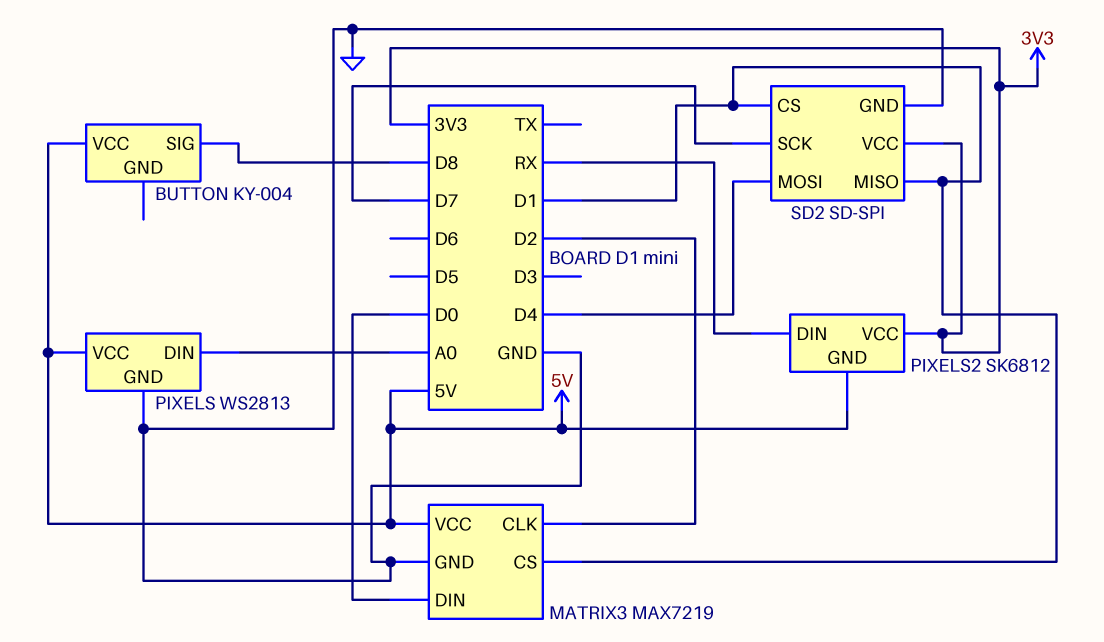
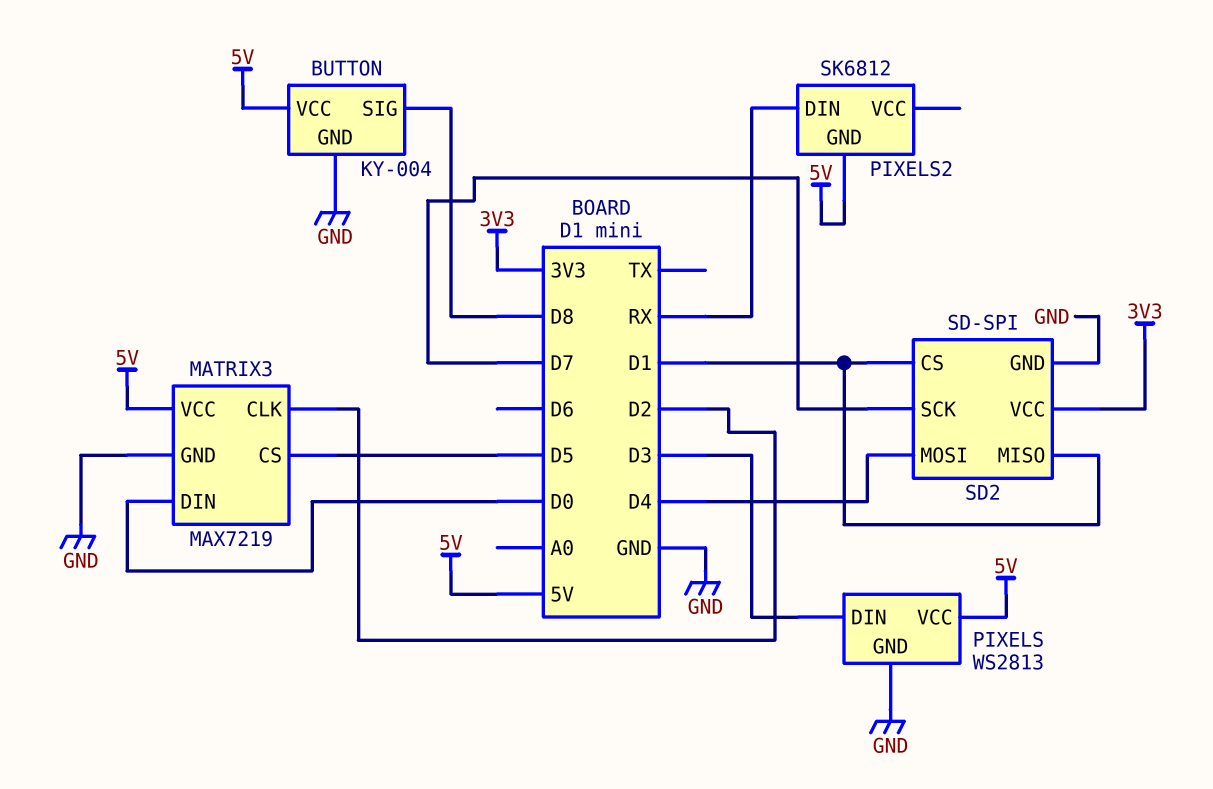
BUTTON pin GND: none -> GND
MATRIX3 pin CS: D1 -> D5
PIXELS pin DIN: A0 -> D3
PIXELS2 pin VCC: 3V3 -> none

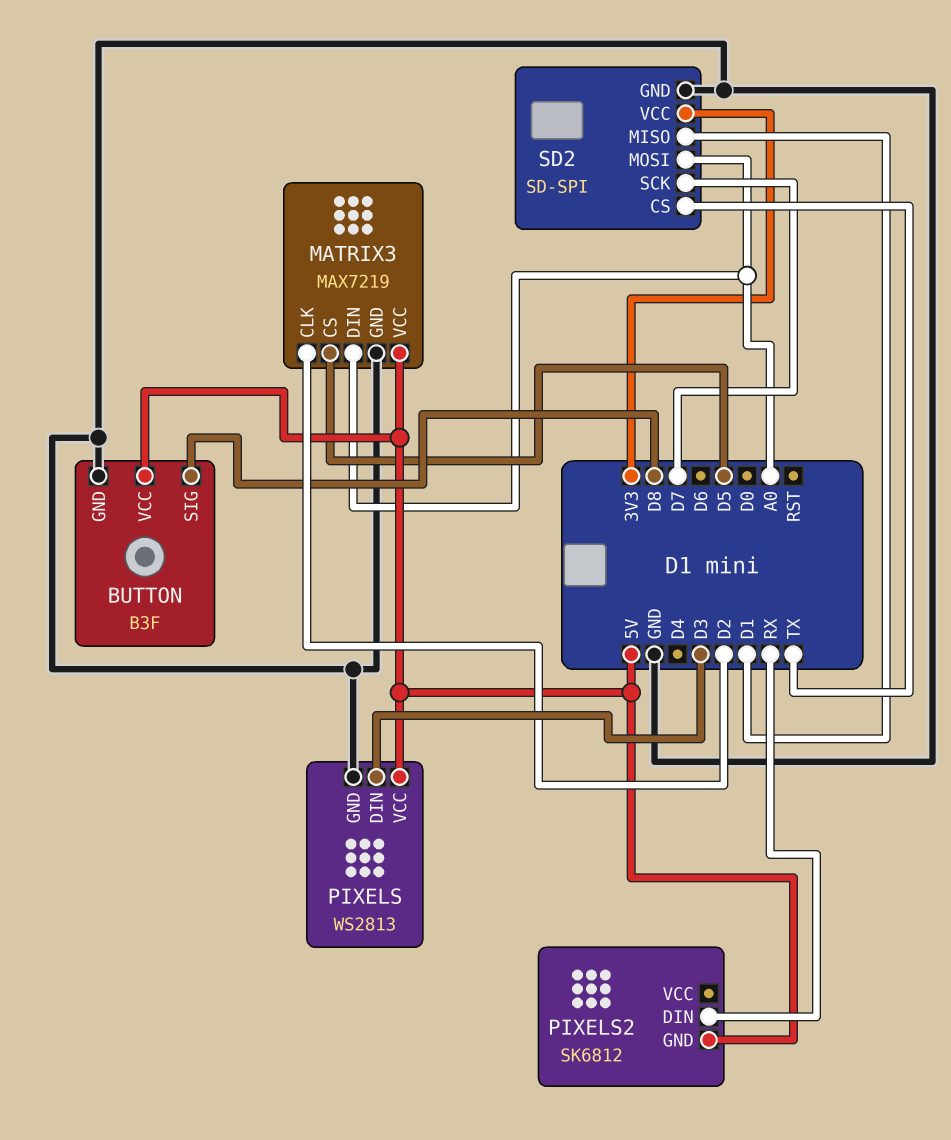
BUTTON: KY-004 -> B3F
MATRIX3 pin DIN: D0 -> A0
SD2 pin CS: D1 -> TX
SD2 pin MOSI: D4 -> A0

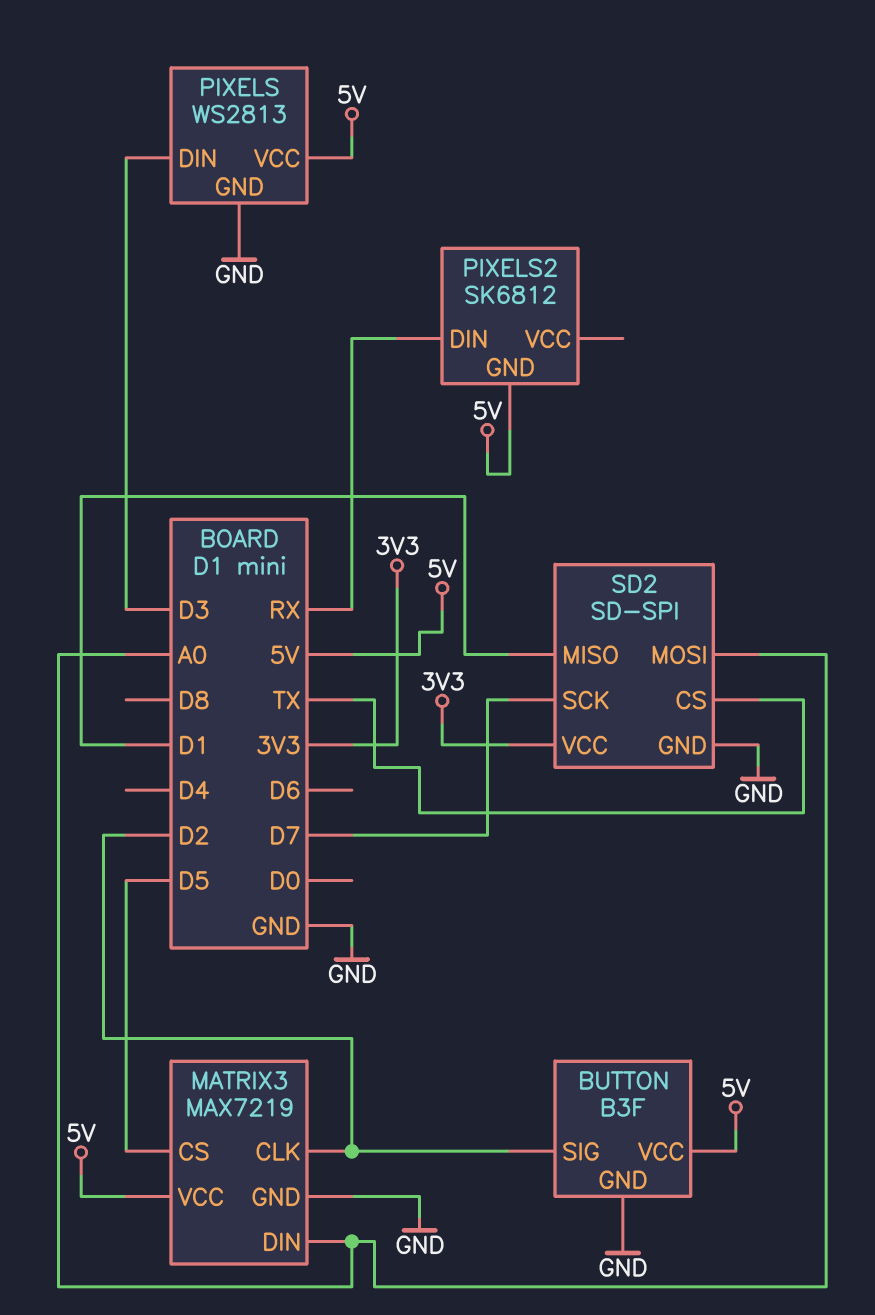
BUTTON pin SIG: D8 -> D2

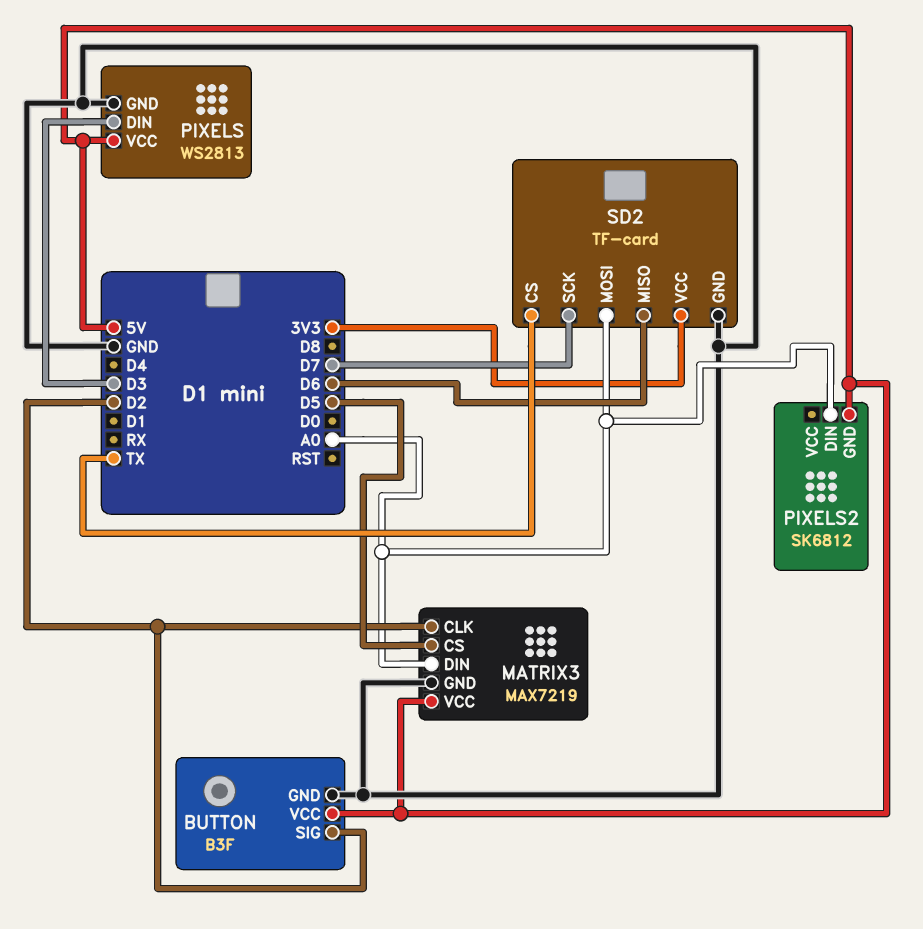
PIXELS2 pin DIN: RX -> A0
SD2: SD-SPI -> TF-card
SD2 pin MISO: D1 -> D6

